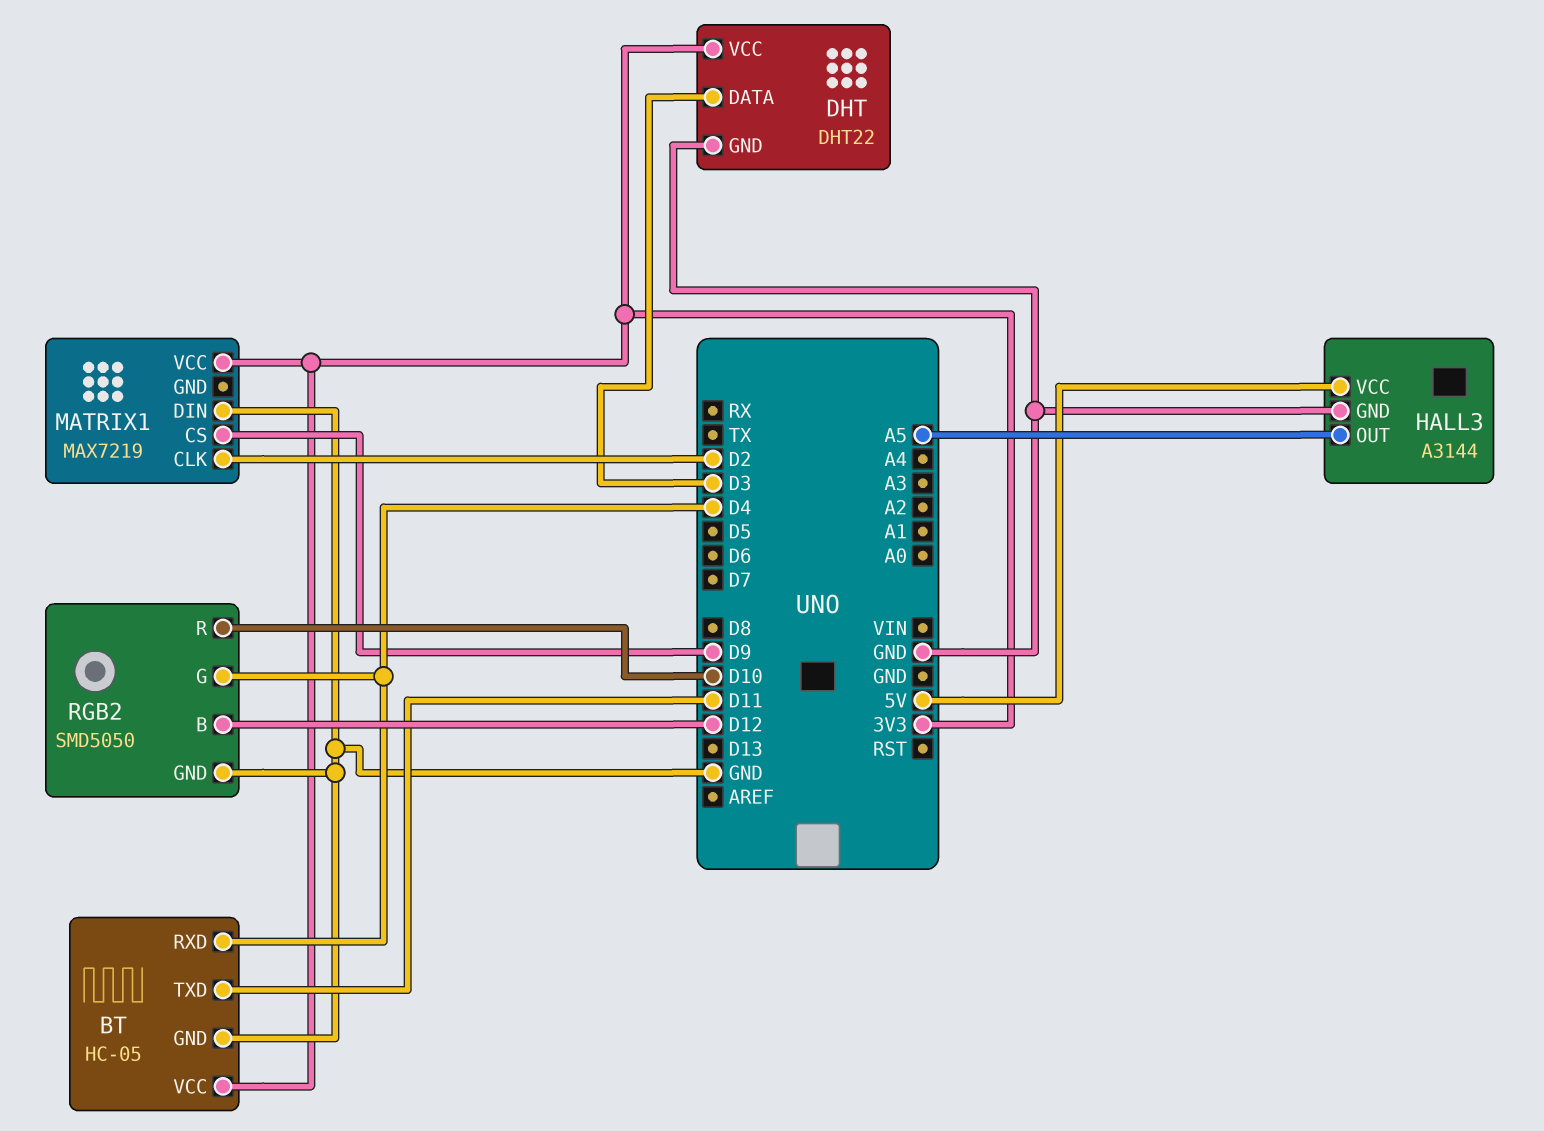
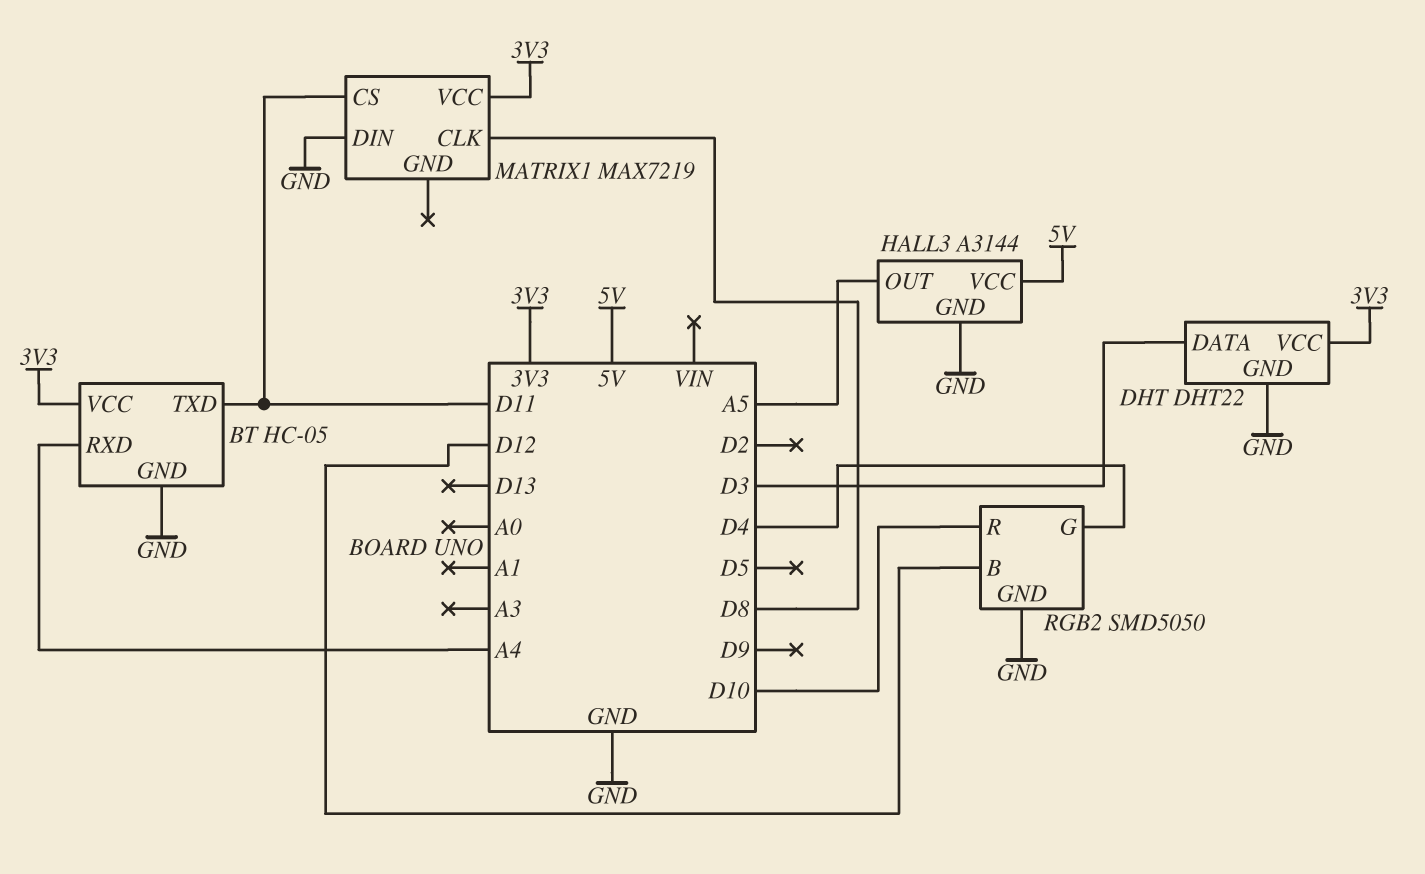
BT pin RXD: D4 -> A4
MATRIX1 pin CLK: D2 -> D8
MATRIX1 pin CS: D9 -> D11

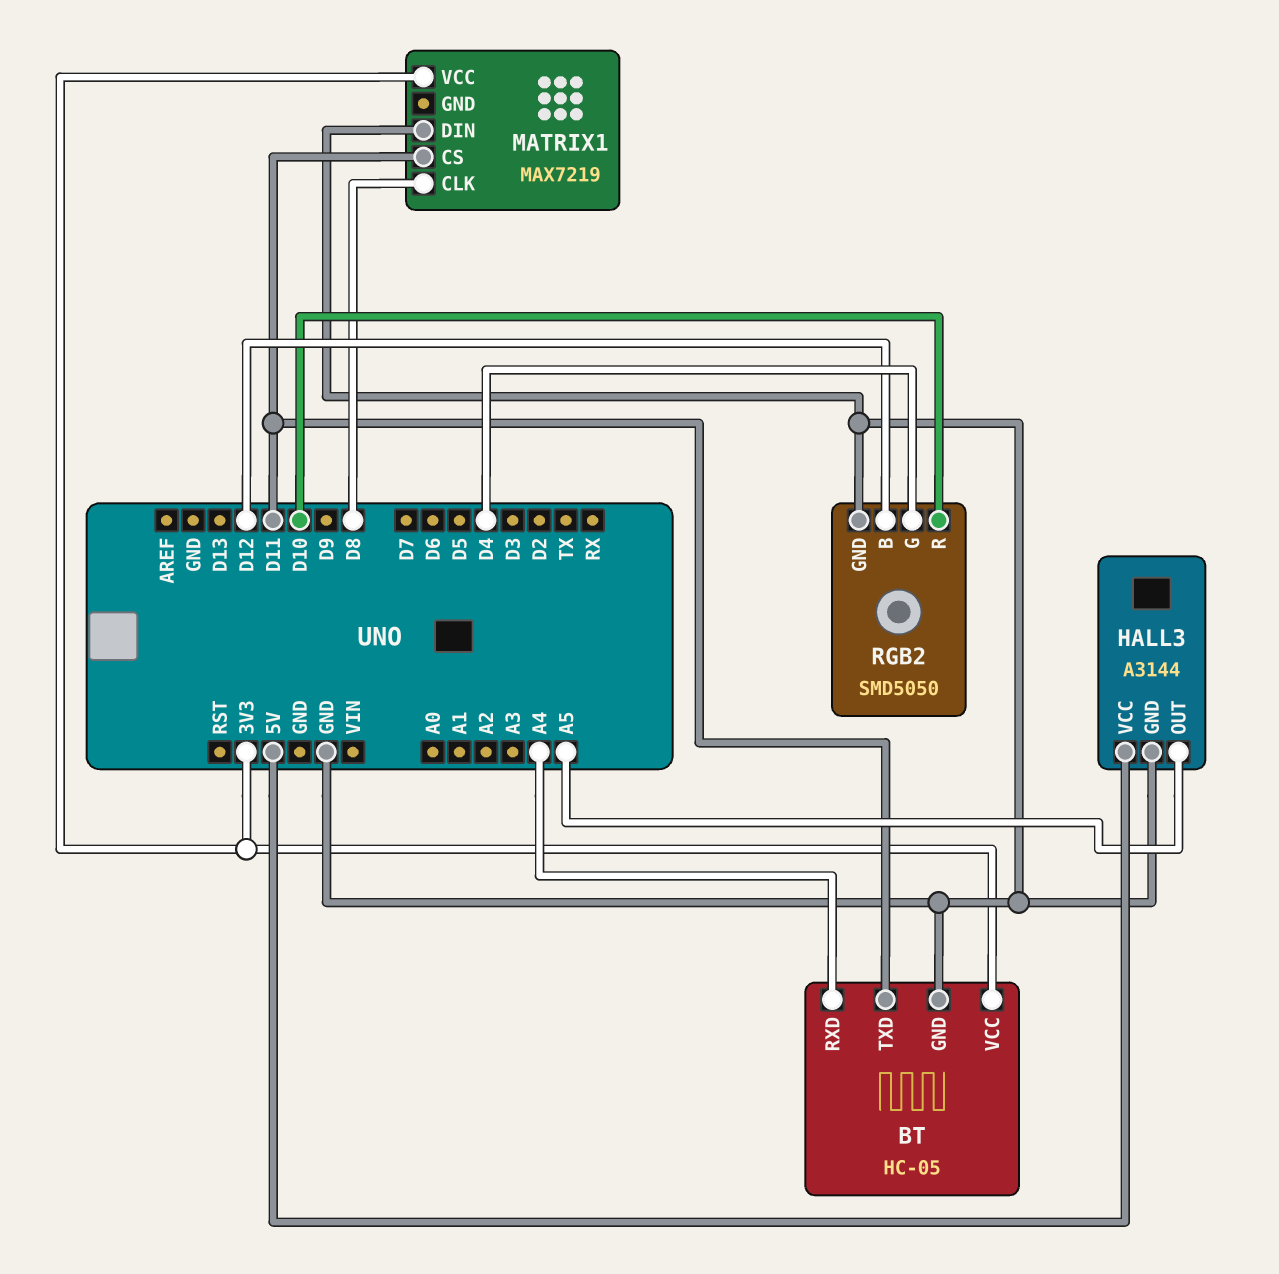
DHT: DHT22 -> none
DHT pin DATA: D3 -> none
DHT pin GND: GND -> none
DHT pin VCC: 3V3 -> none

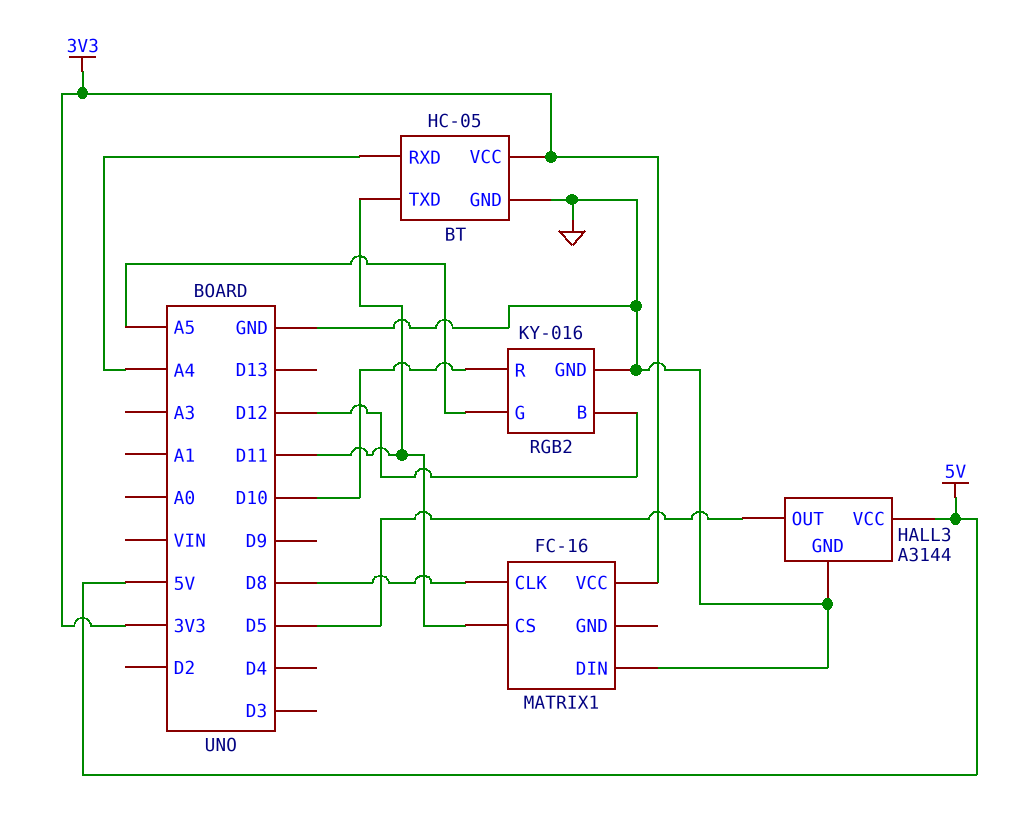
HALL3 pin OUT: A5 -> D5
MATRIX1: MAX7219 -> FC-16
RGB2: SMD5050 -> KY-016
RGB2 pin G: D4 -> A5

